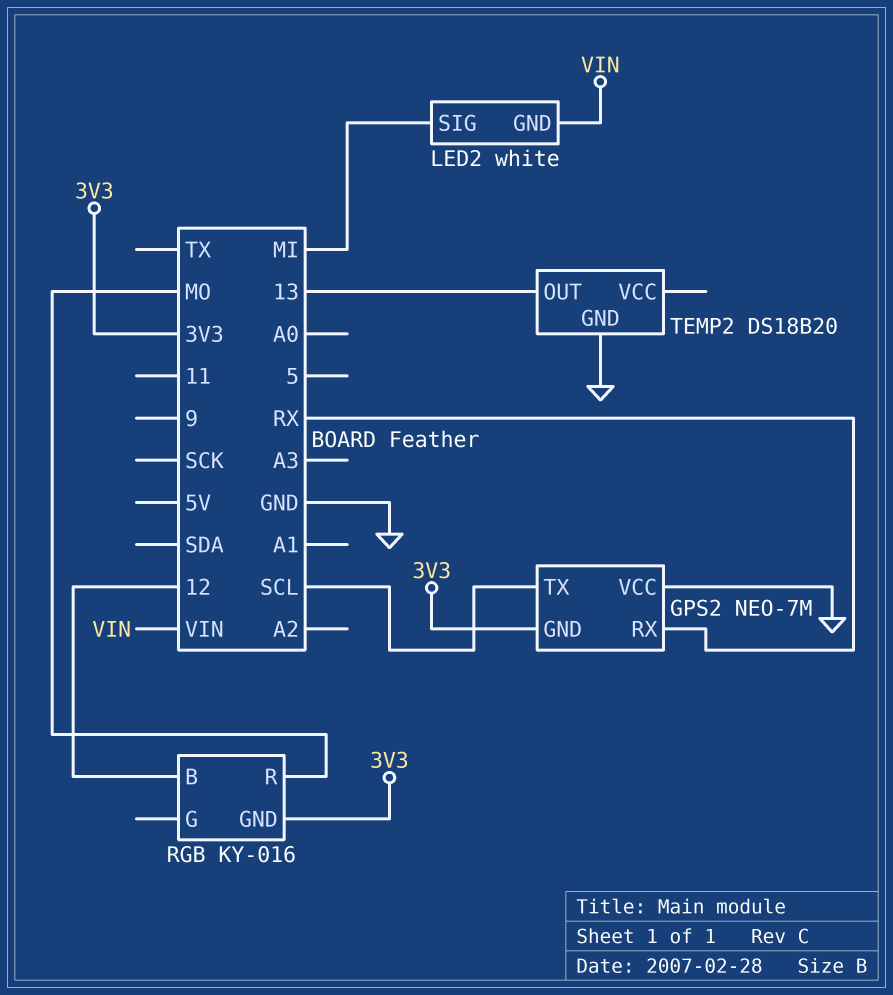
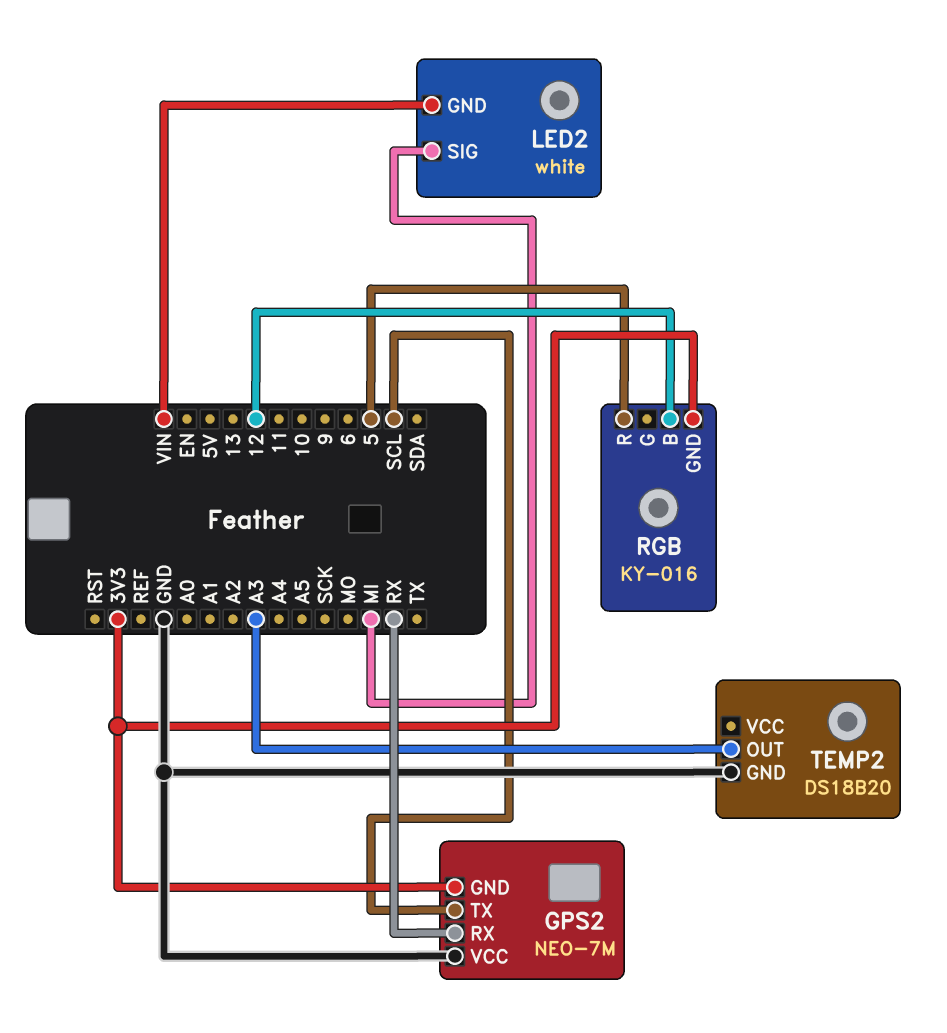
RGB pin R: MO -> 5
TEMP2 pin OUT: 13 -> A3

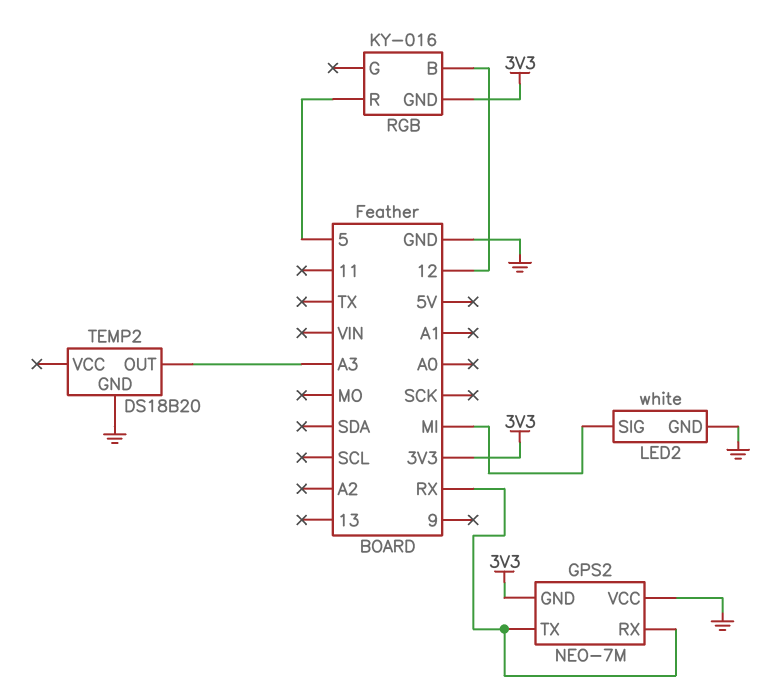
GPS2 pin TX: SCL -> RX
LED2 pin GND: VIN -> GND

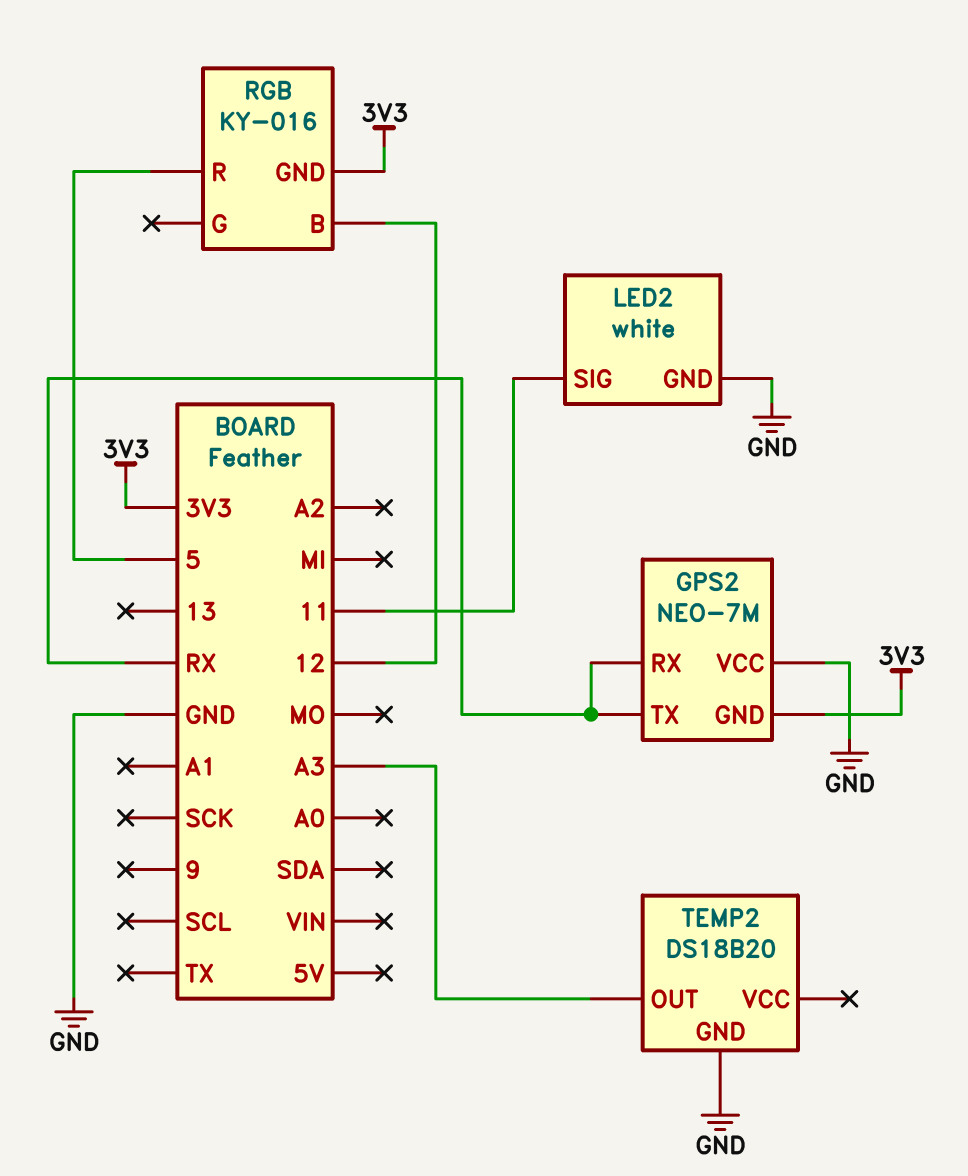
LED2 pin SIG: MI -> 11

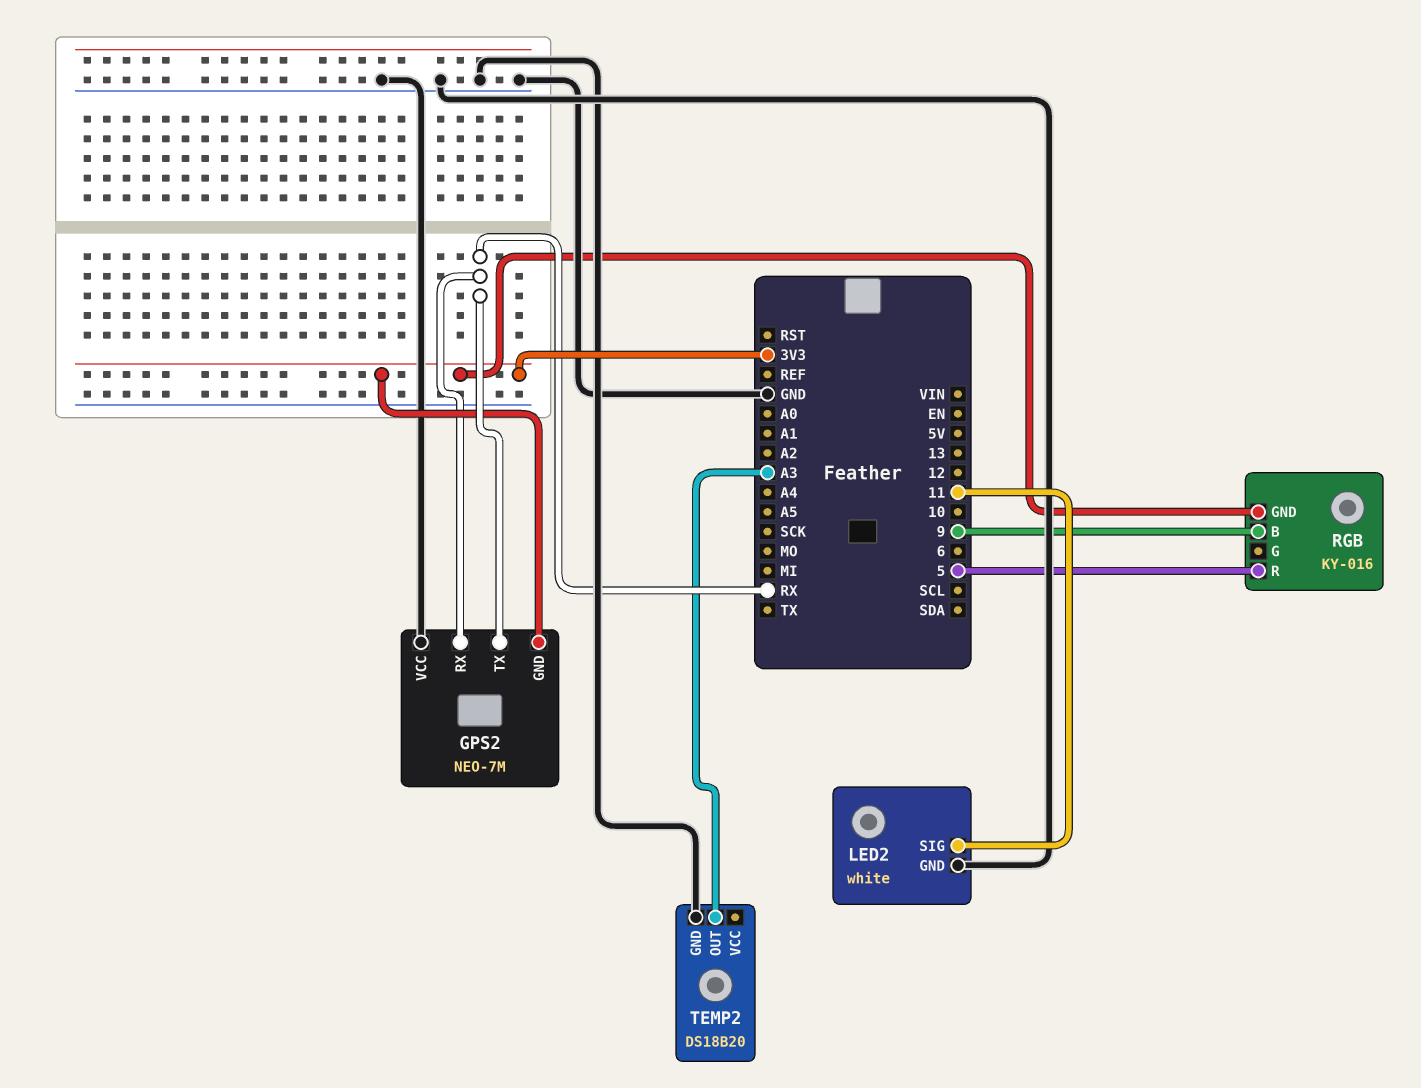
RGB pin B: 12 -> 9

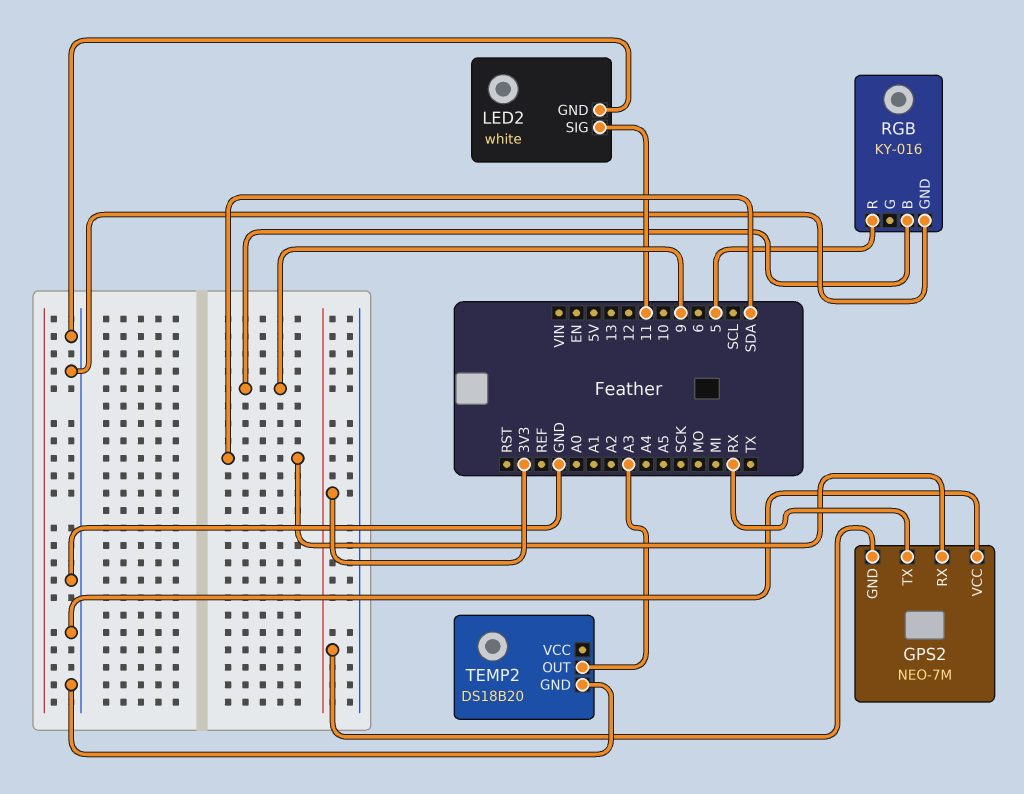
GPS2 pin RX: RX -> SDA
RGB pin GND: 3V3 -> GND

